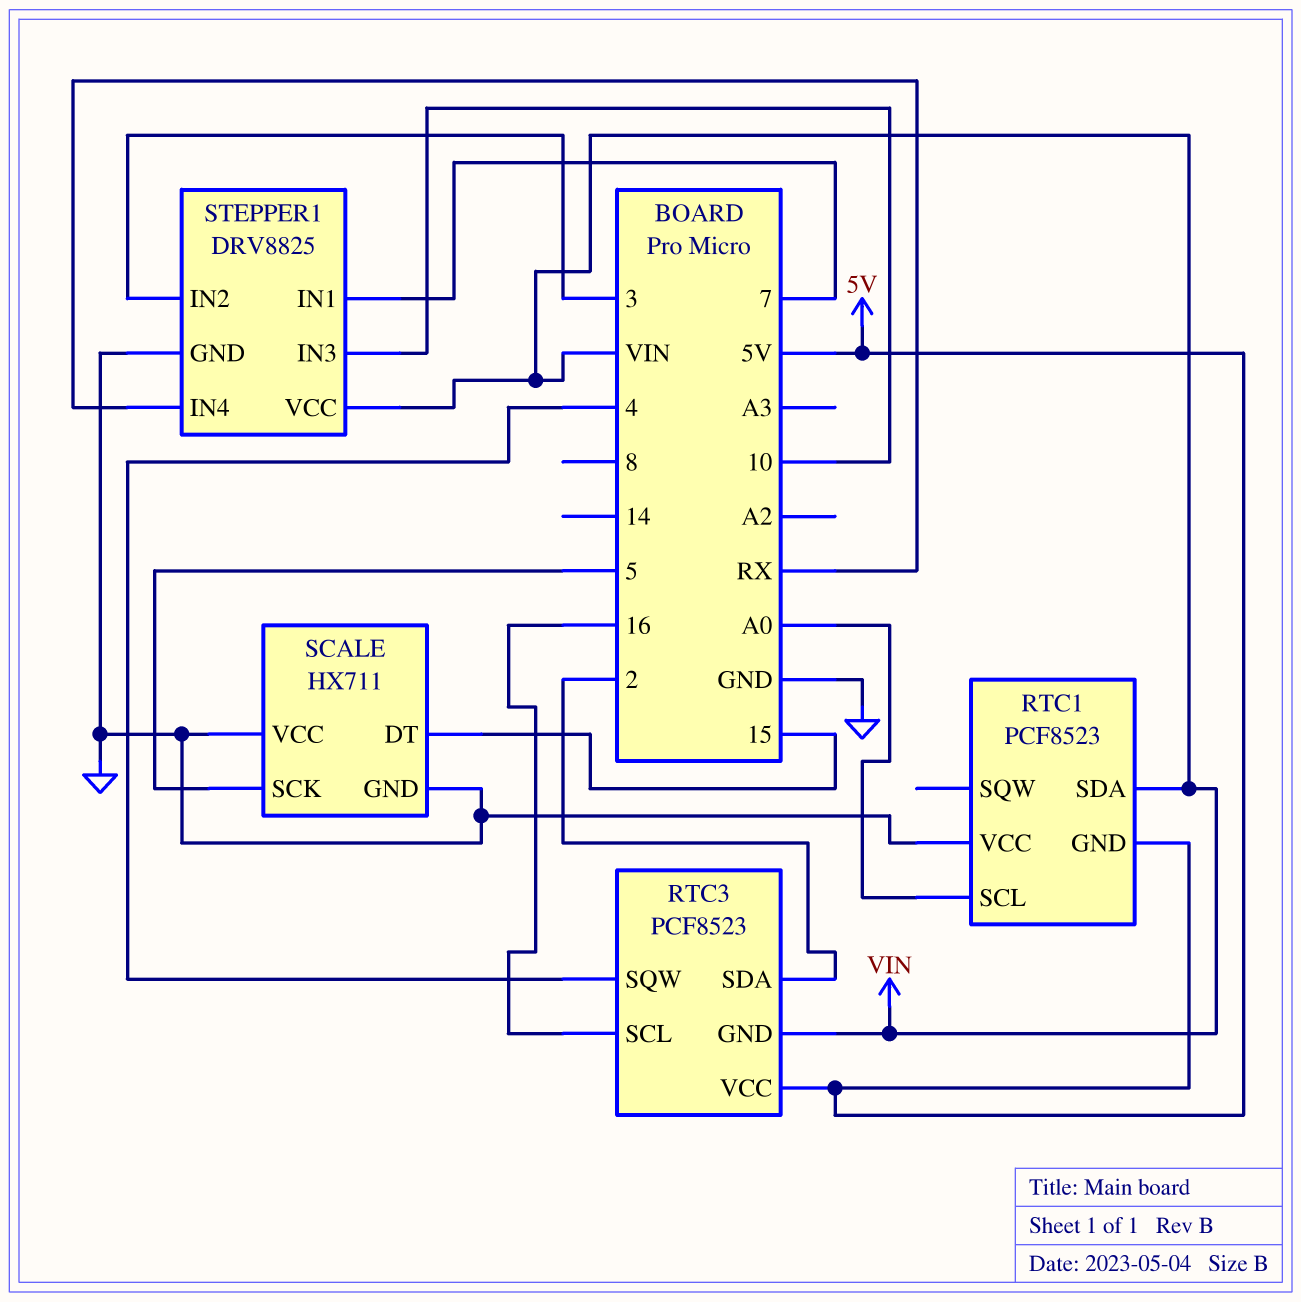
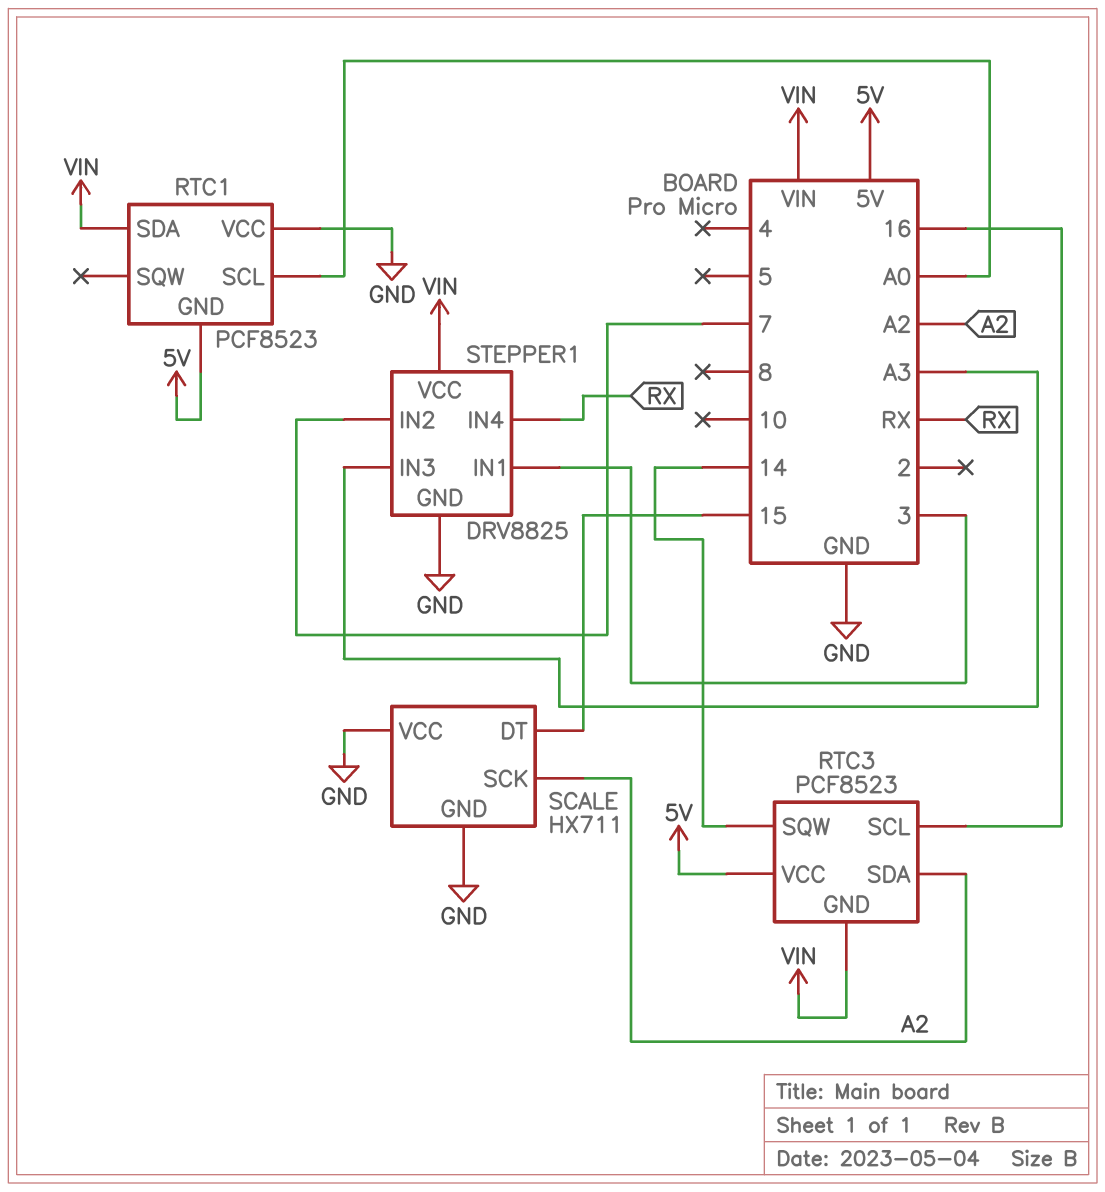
RTC3 pin SDA: 2 -> A2
RTC3 pin SQW: 4 -> 14
SCALE pin SCK: 5 -> A2
STEPPER1 pin IN1: 7 -> 3
STEPPER1 pin IN2: 3 -> 7
STEPPER1 pin IN3: 10 -> A3

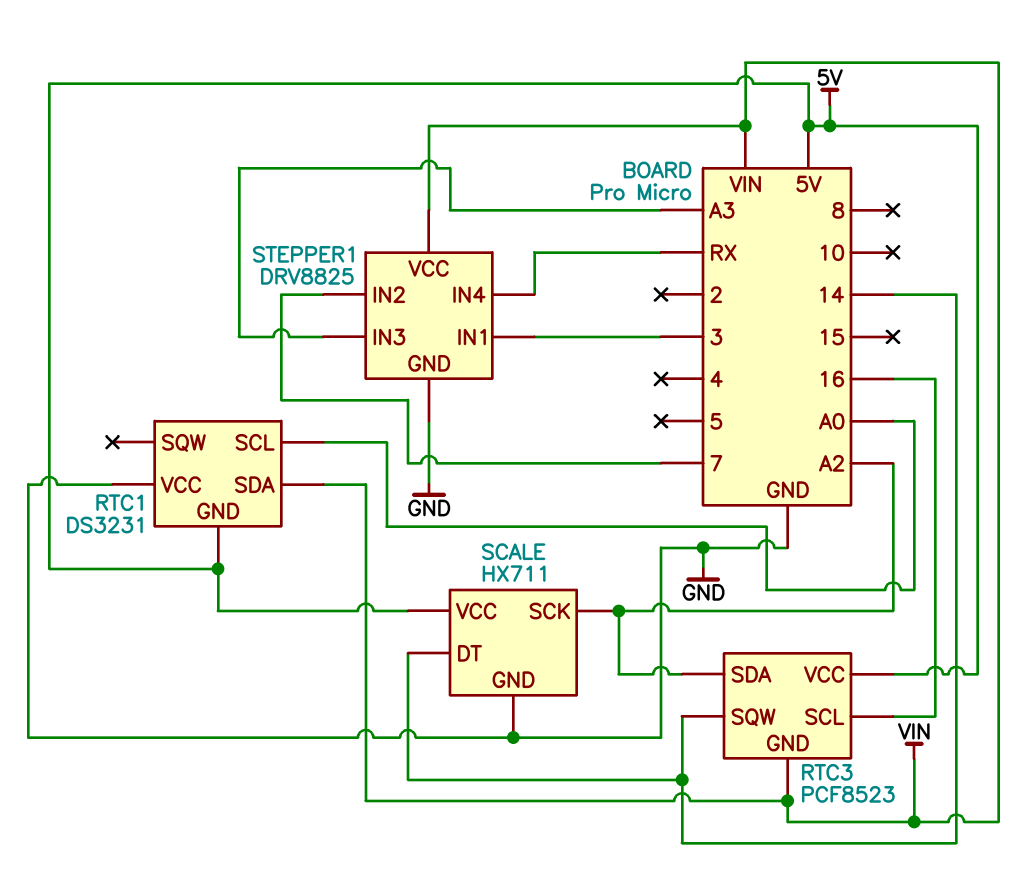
RTC1: PCF8523 -> DS3231
SCALE pin DT: 15 -> 14
SCALE pin VCC: GND -> 5V

